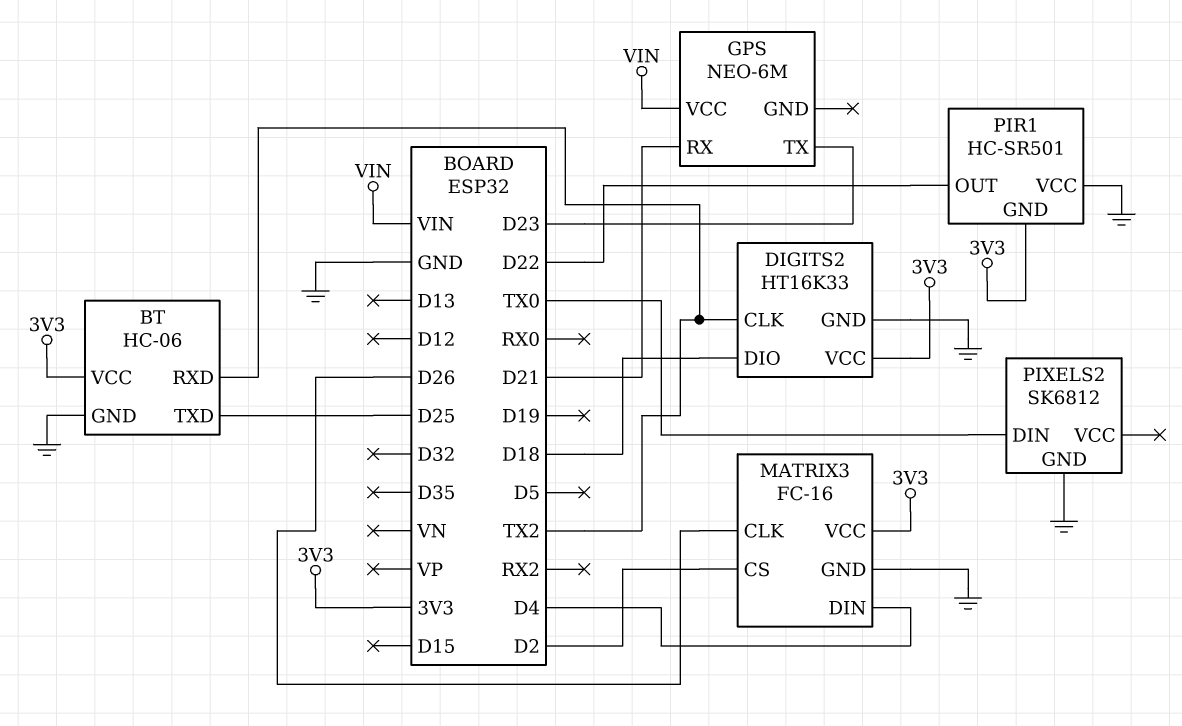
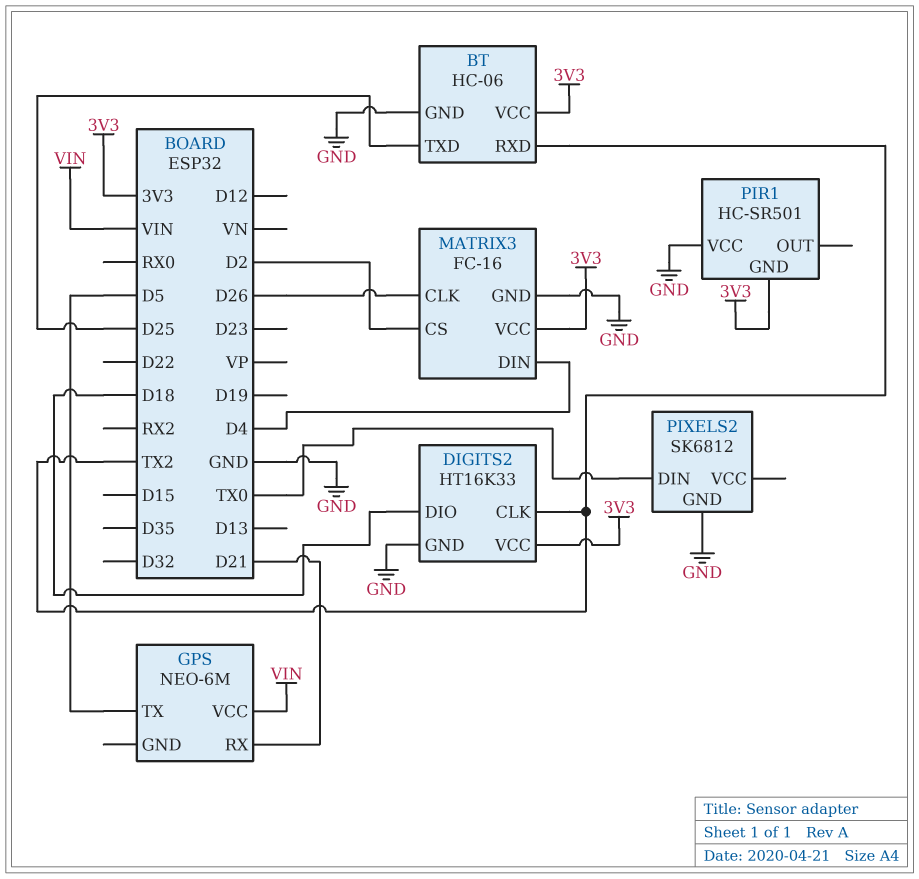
GPS pin TX: D23 -> D5
PIR1 pin OUT: D22 -> none

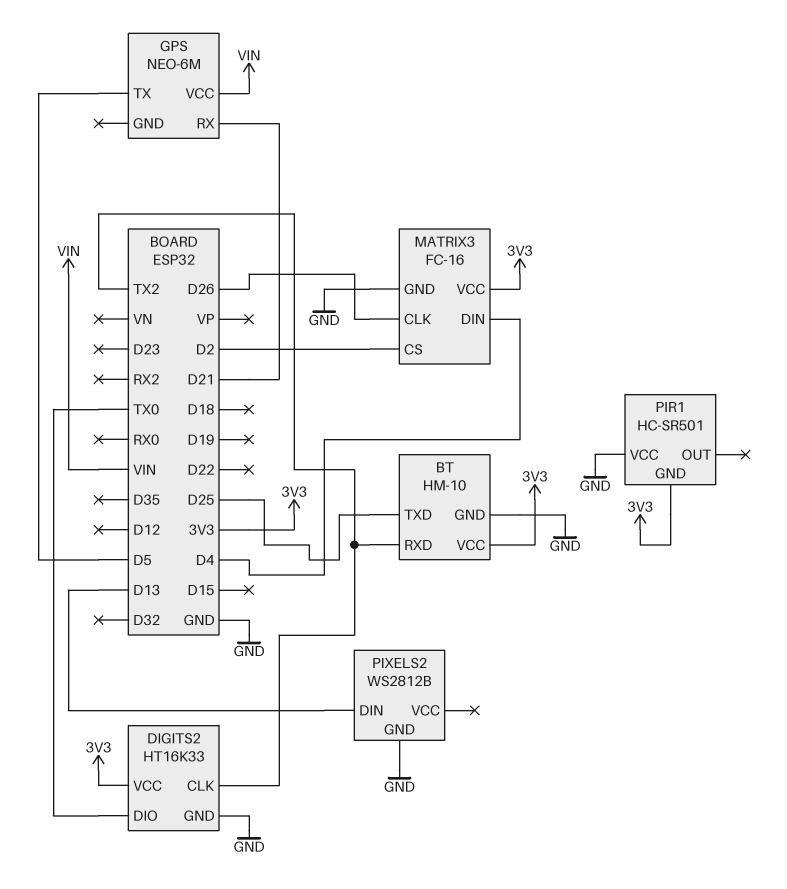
BT: HC-06 -> HM-10
DIGITS2 pin DIO: D18 -> TX0
PIXELS2: SK6812 -> WS2812B
PIXELS2 pin DIN: TX0 -> D13

